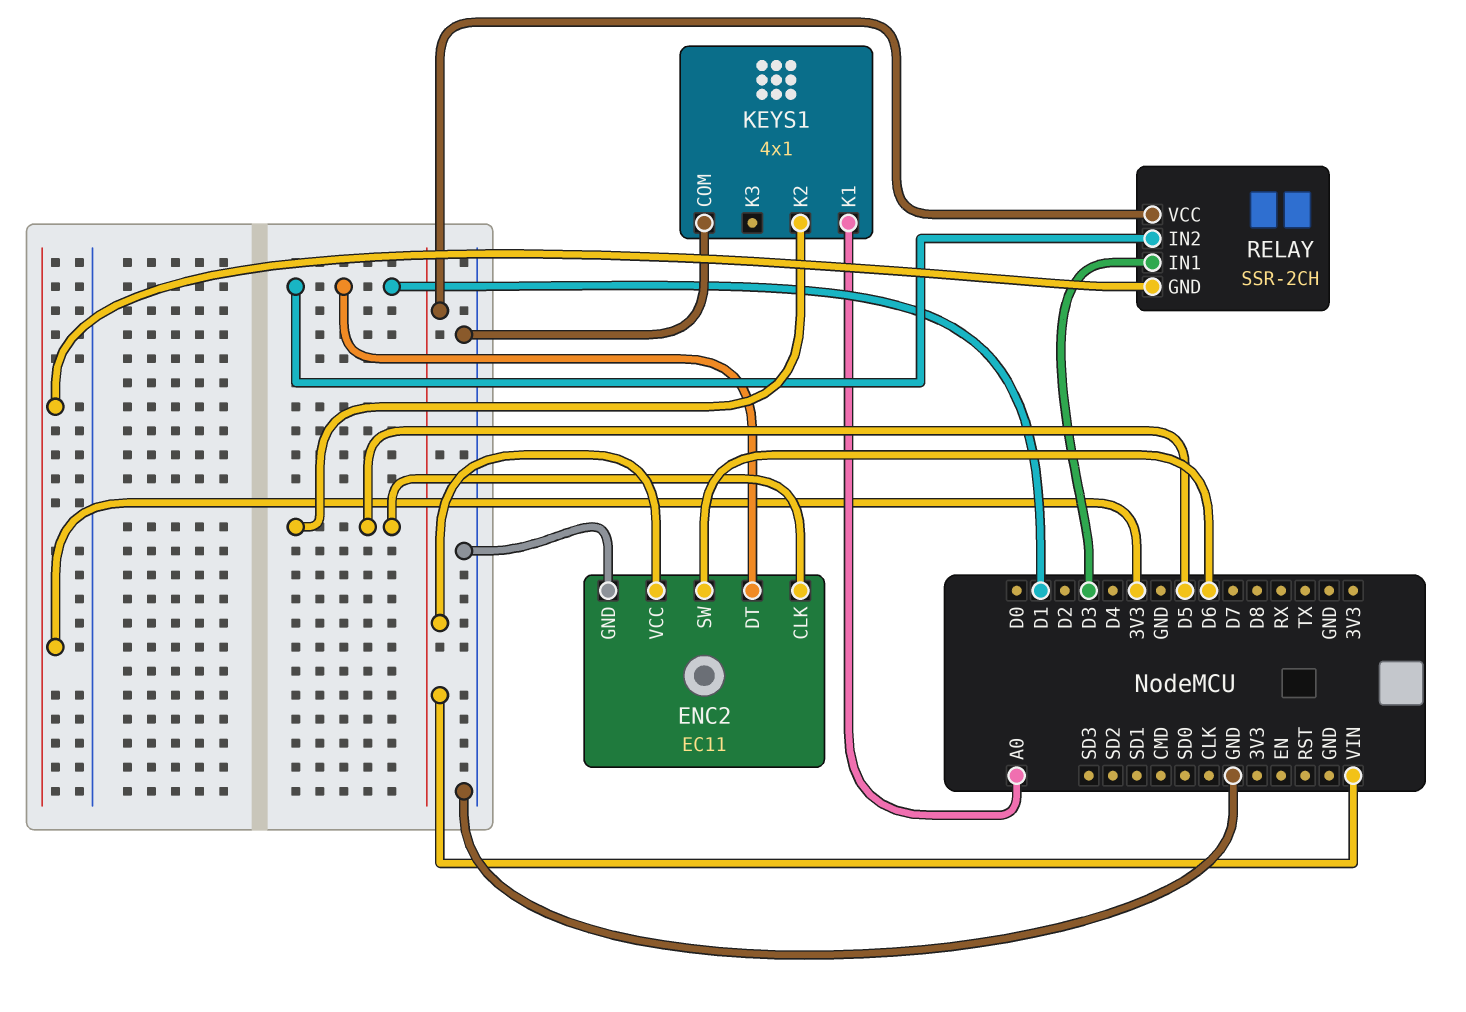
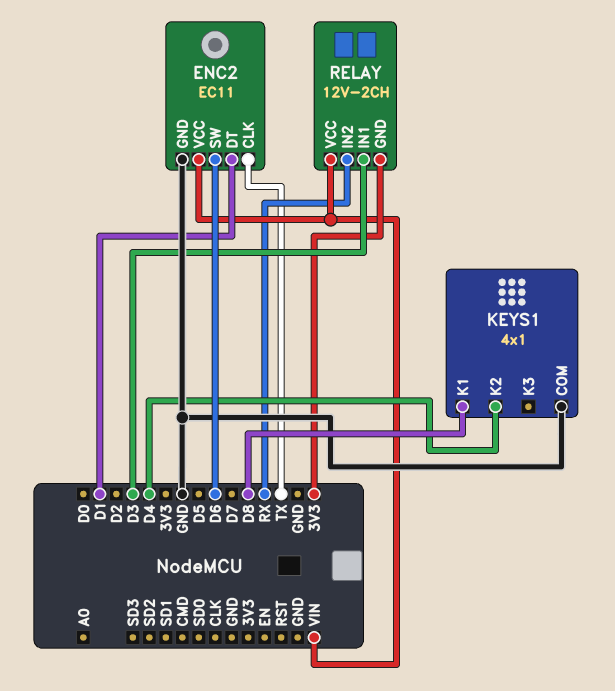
ENC2 pin CLK: D5 -> TX
KEYS1 pin K1: A0 -> D8
KEYS1 pin K2: D5 -> D4
RELAY: SSR-2CH -> 12V-2CH
RELAY pin IN2: D1 -> RX

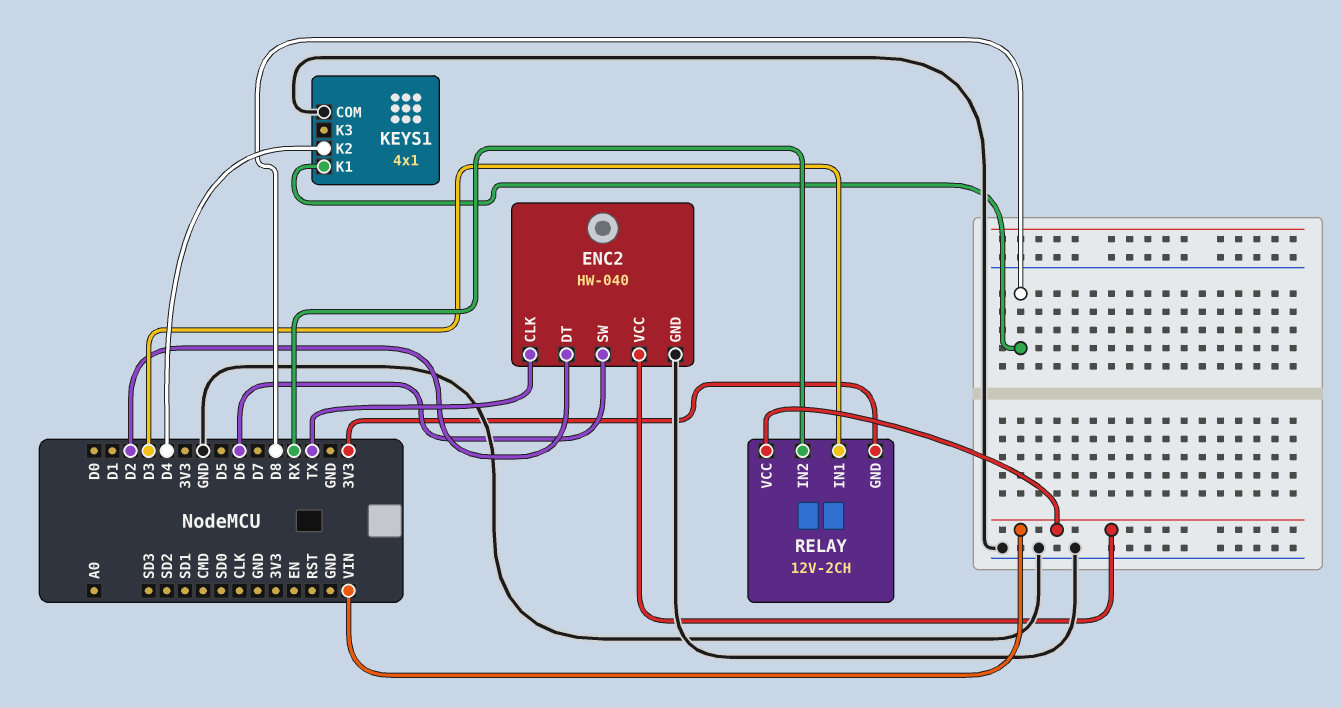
ENC2: EC11 -> HW-040
ENC2 pin DT: D1 -> D2

